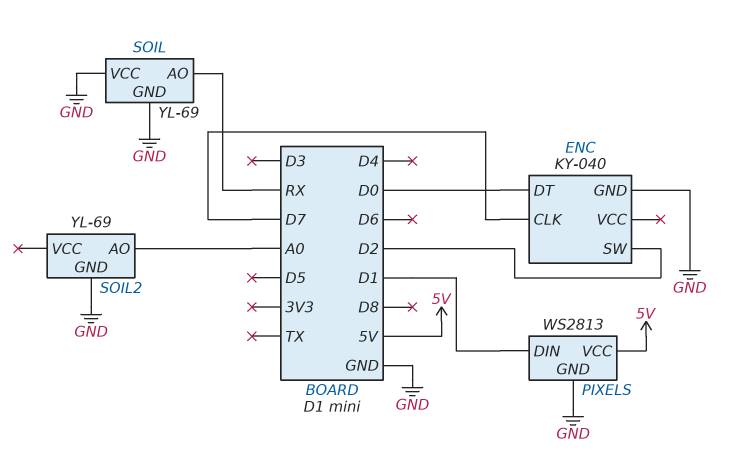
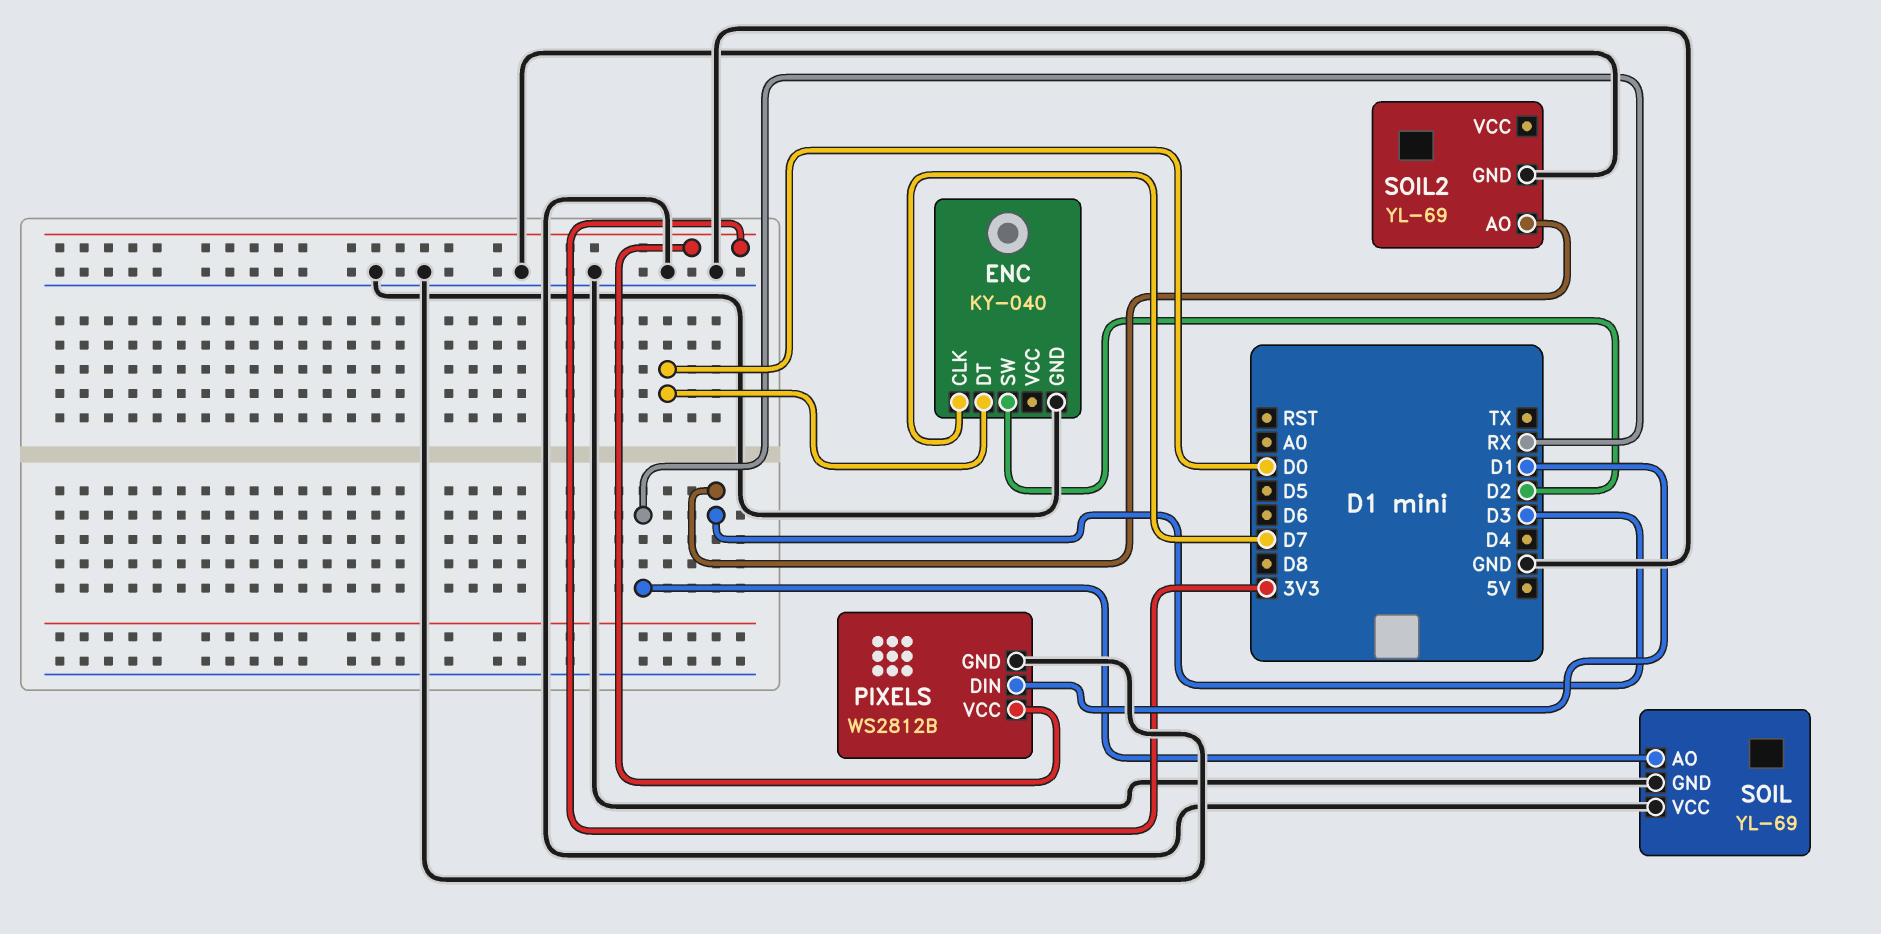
PIXELS: WS2813 -> WS2812B
PIXELS pin VCC: 5V -> 3V3
SOIL2 pin AO: A0 -> D3

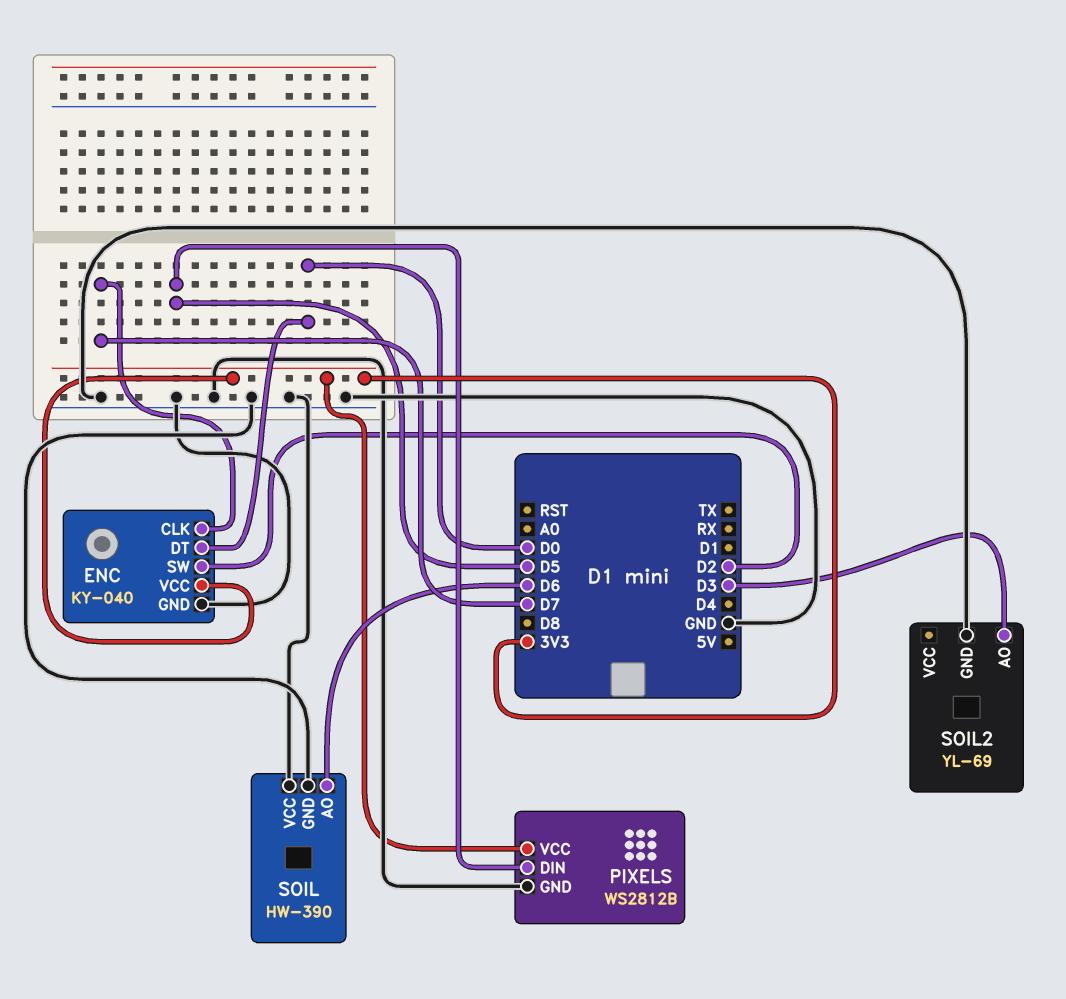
ENC pin VCC: none -> 3V3
PIXELS pin DIN: D1 -> D5
SOIL: YL-69 -> HW-390
SOIL pin AO: RX -> D6

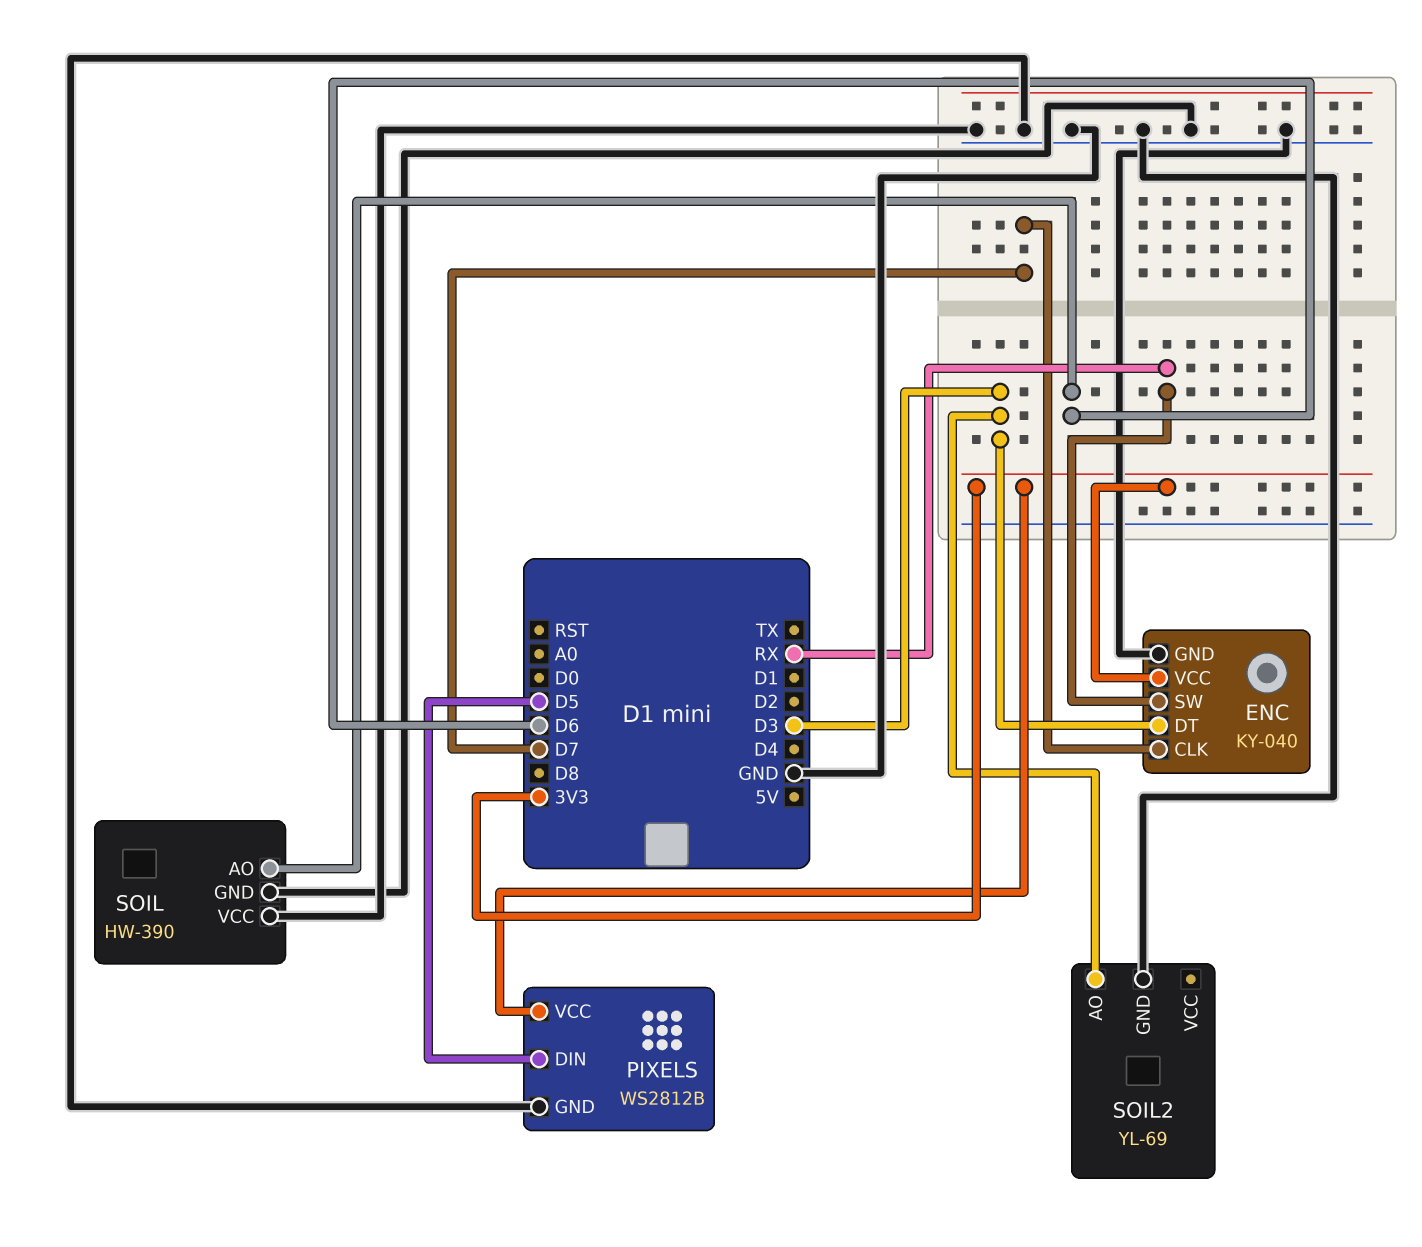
ENC pin DT: D0 -> D3
ENC pin SW: D2 -> RX

